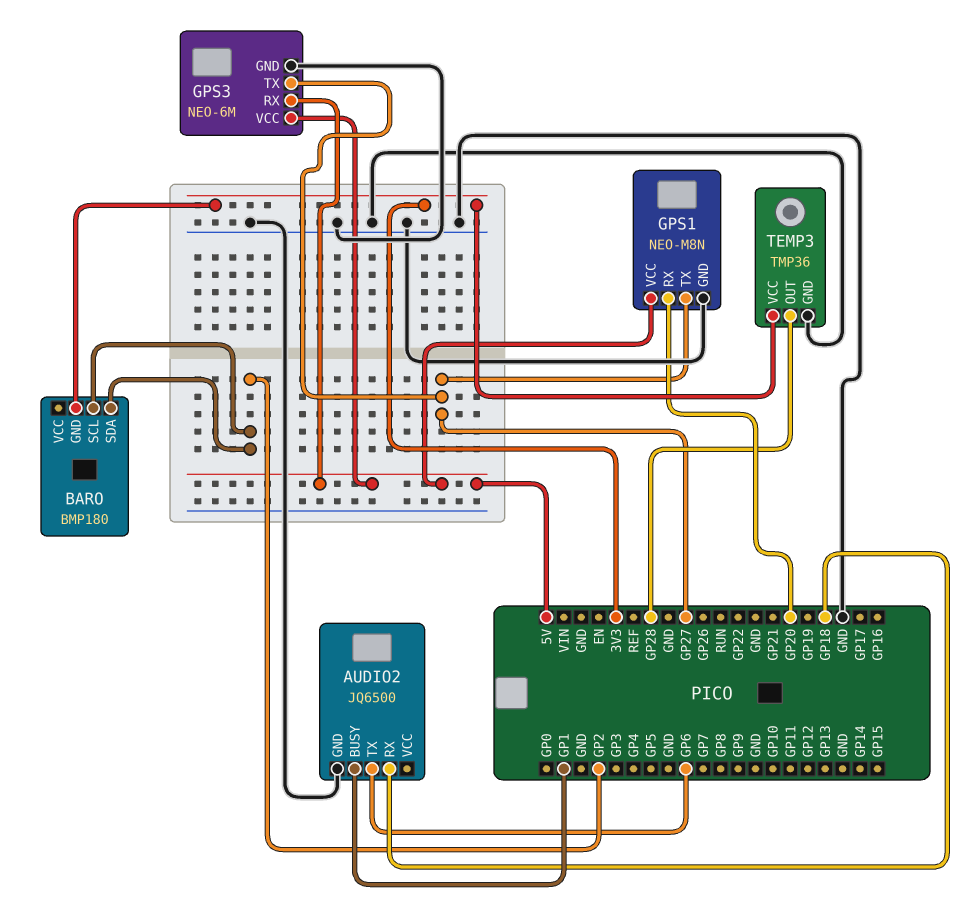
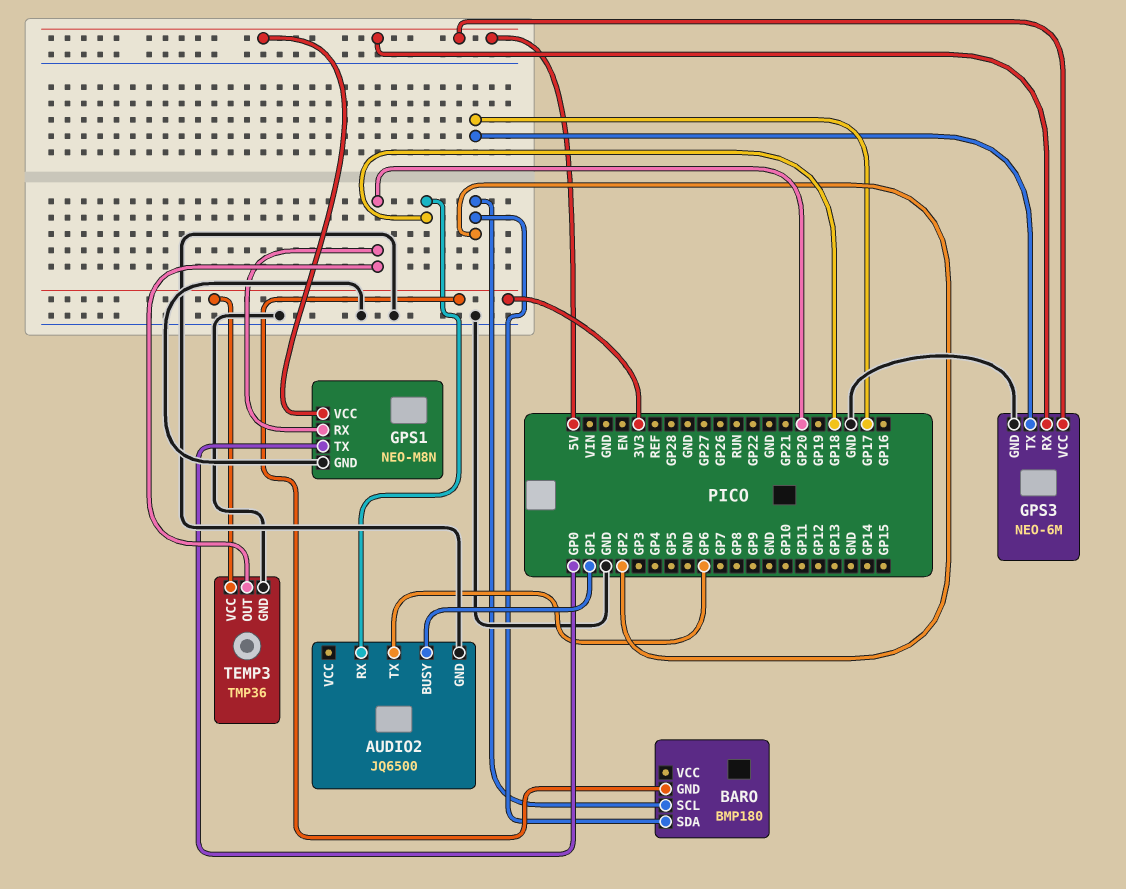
GPS1 pin TX: GP27 -> GP0
GPS3 pin TX: GP27 -> GP17
TEMP3 pin OUT: GP28 -> GP20

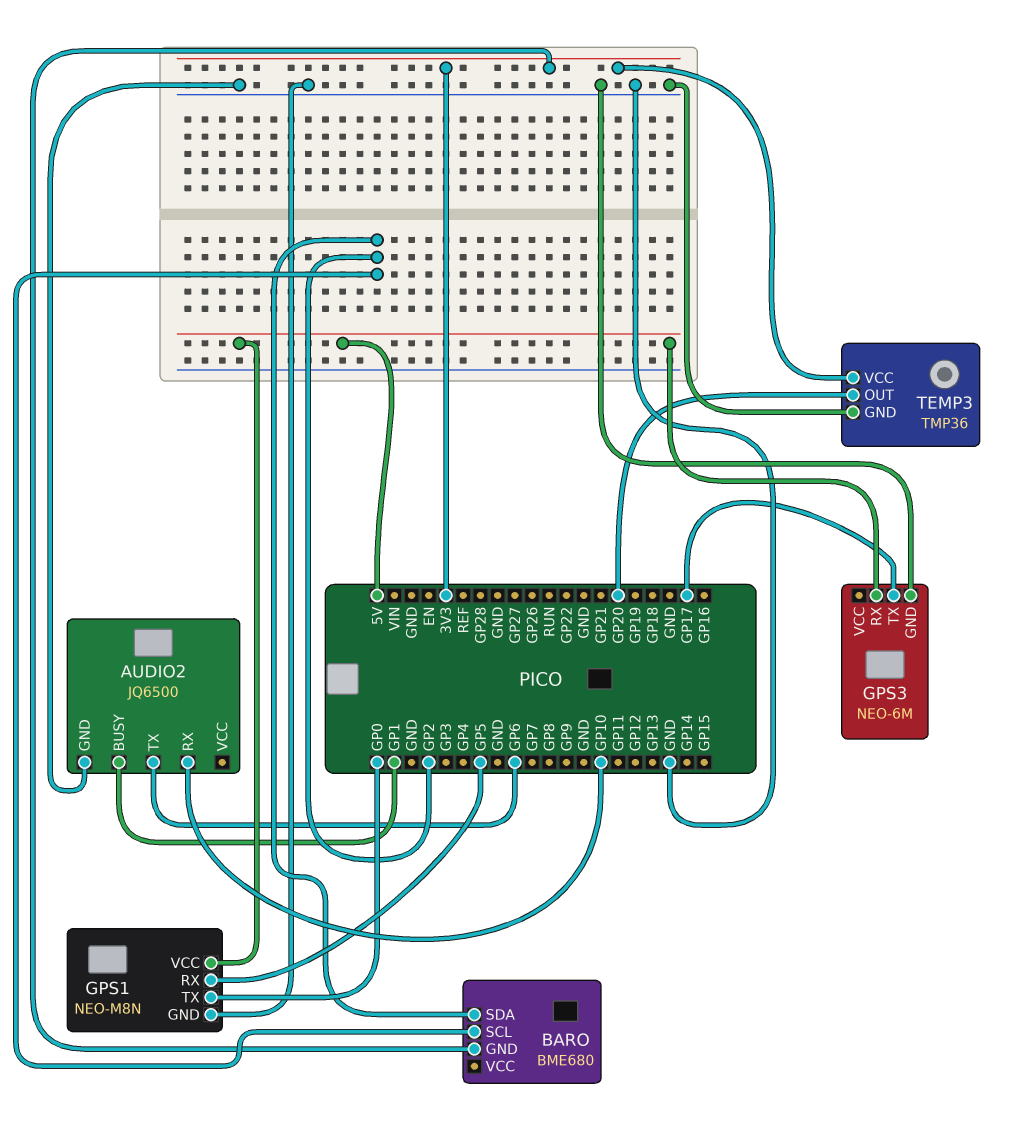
AUDIO2 pin RX: GP18 -> GP10
BARO: BMP180 -> BME680
GPS1 pin RX: GP20 -> GP5
GPS3 pin VCC: 5V -> none

